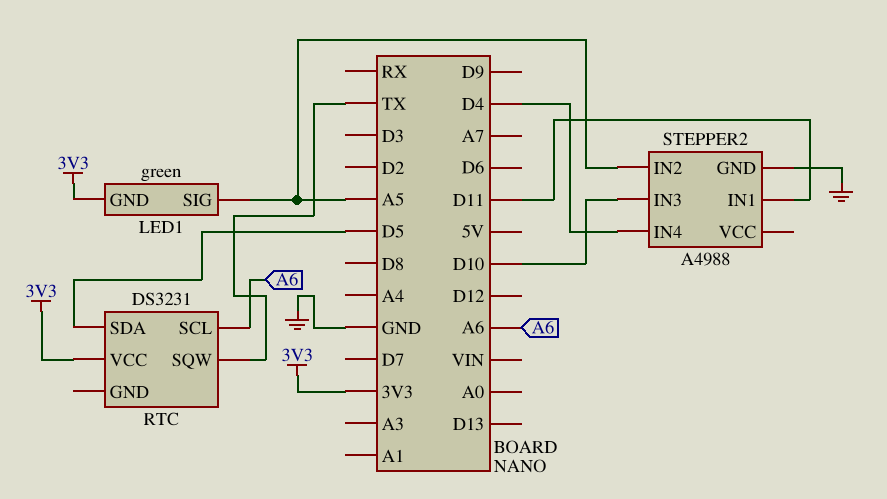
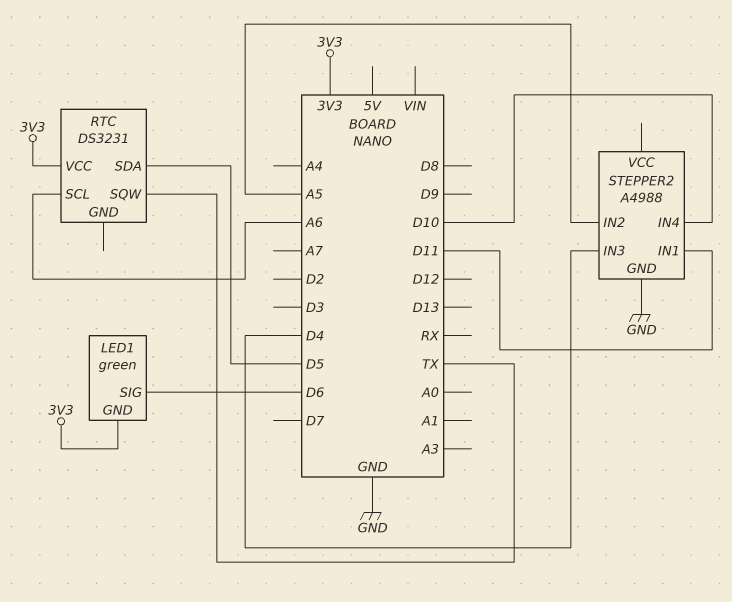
LED1 pin SIG: A5 -> D6
STEPPER2 pin IN3: D10 -> D4
STEPPER2 pin IN4: D4 -> D10

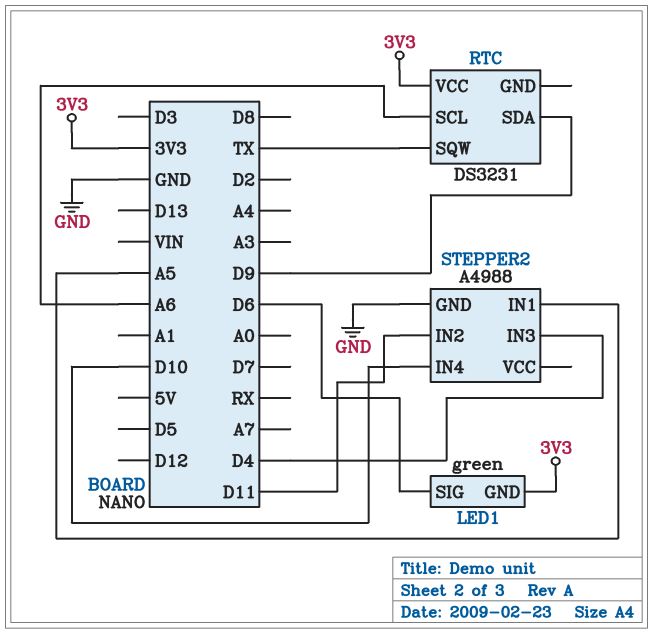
RTC pin SDA: D5 -> D9
STEPPER2 pin IN1: D11 -> A5
STEPPER2 pin IN2: A5 -> D11

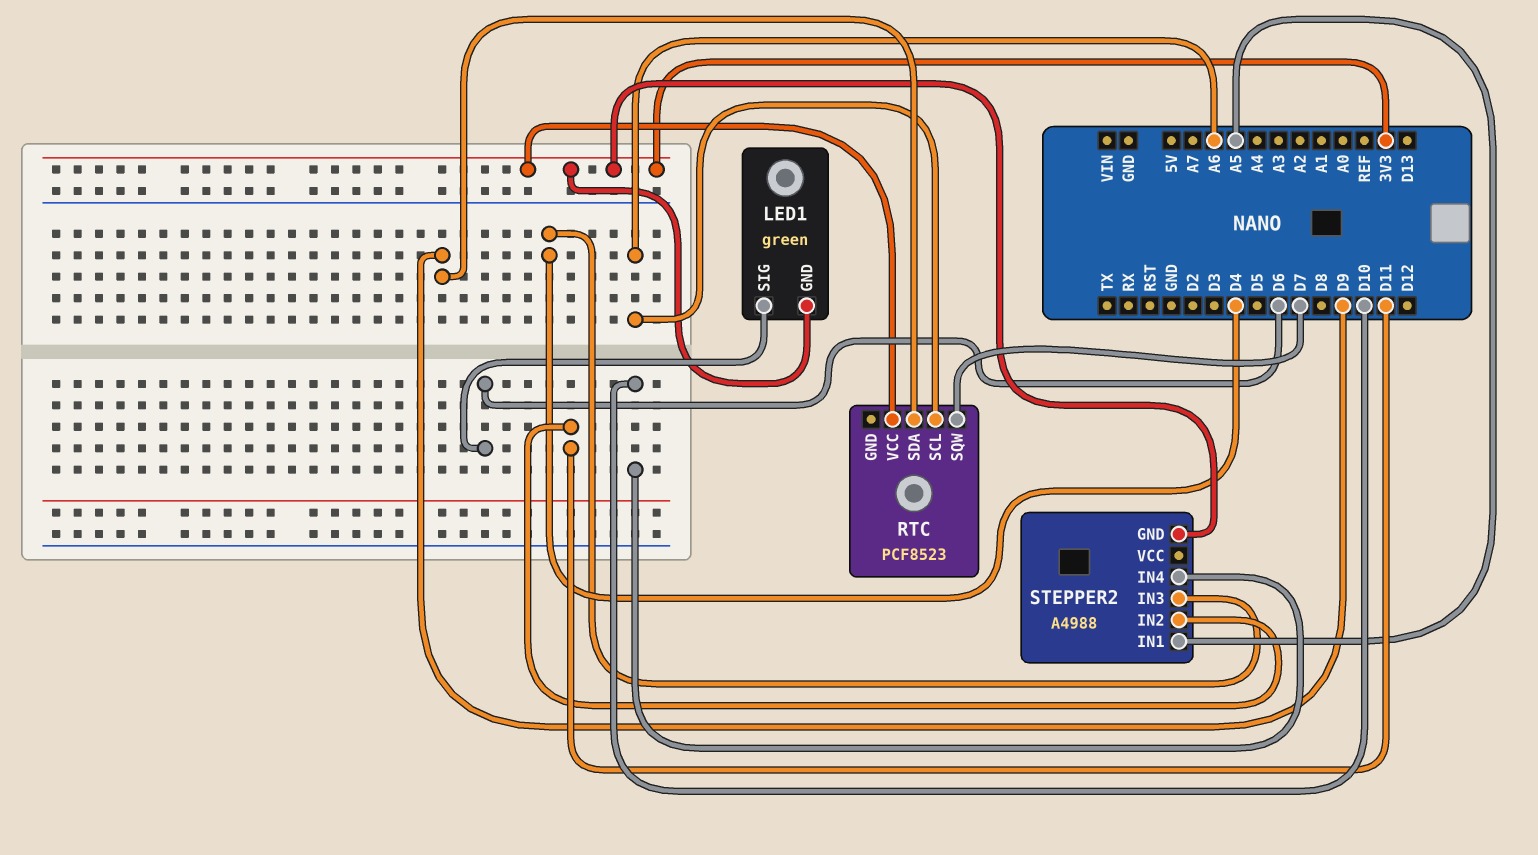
RTC: DS3231 -> PCF8523
RTC pin SQW: TX -> D7
STEPPER2 pin GND: GND -> 3V3

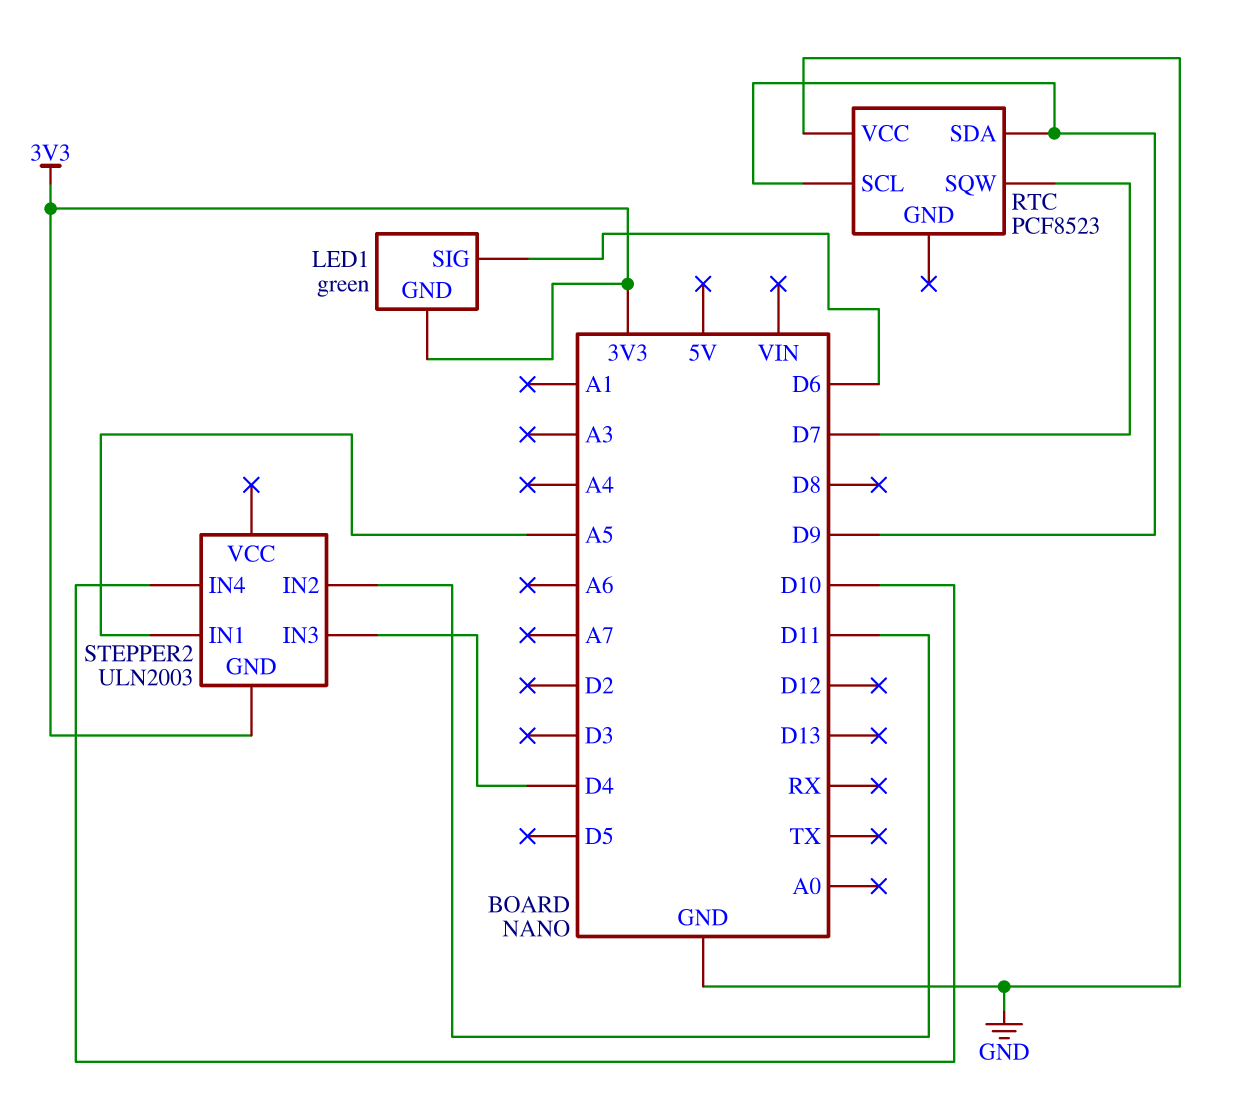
RTC pin SCL: A6 -> D9
RTC pin VCC: 3V3 -> GND
STEPPER2: A4988 -> ULN2003

